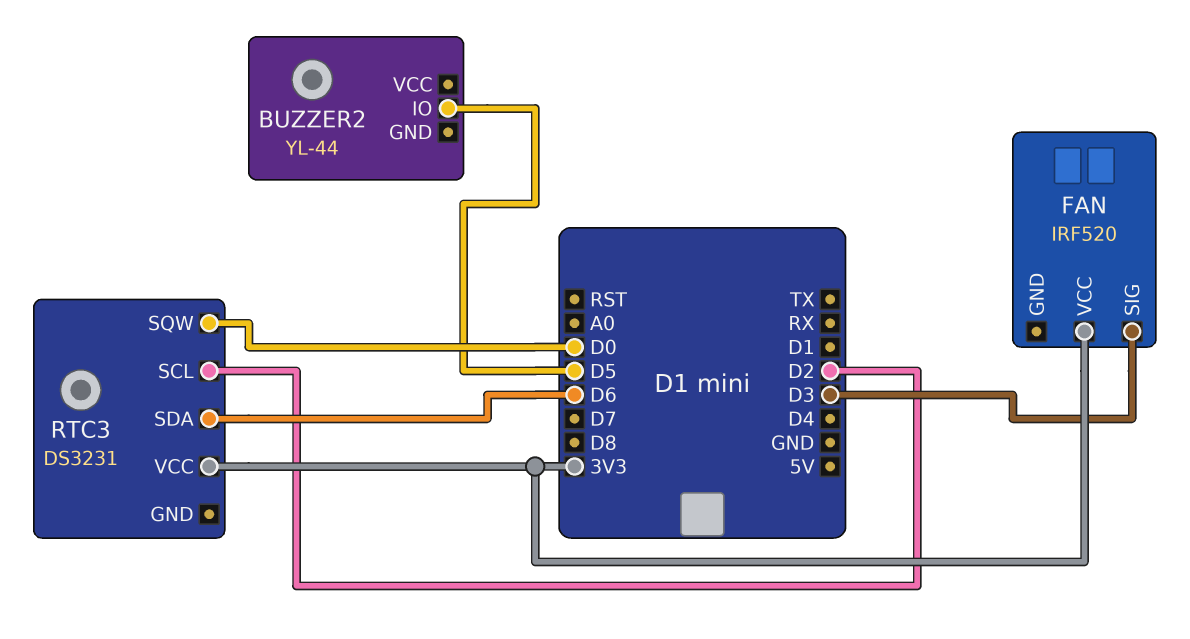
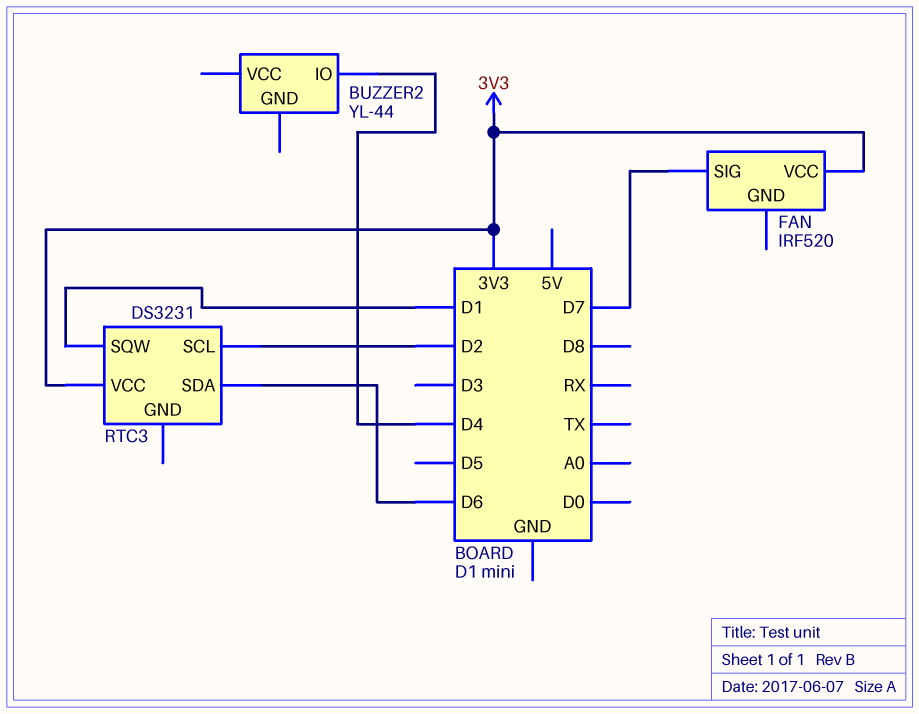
BUZZER2 pin IO: D5 -> D4
FAN pin SIG: D3 -> D7
RTC3 pin SQW: D0 -> D1

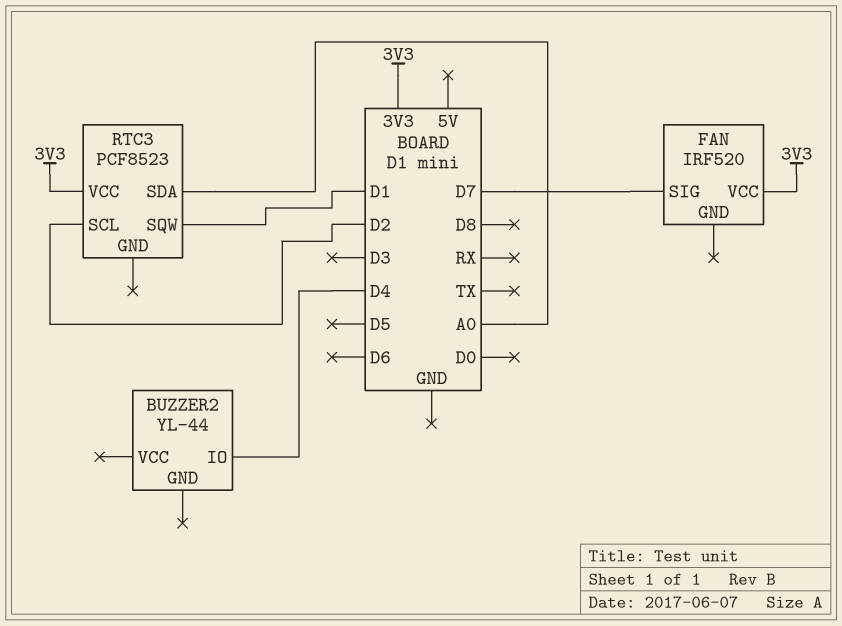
RTC3: DS3231 -> PCF8523
RTC3 pin SDA: D6 -> A0

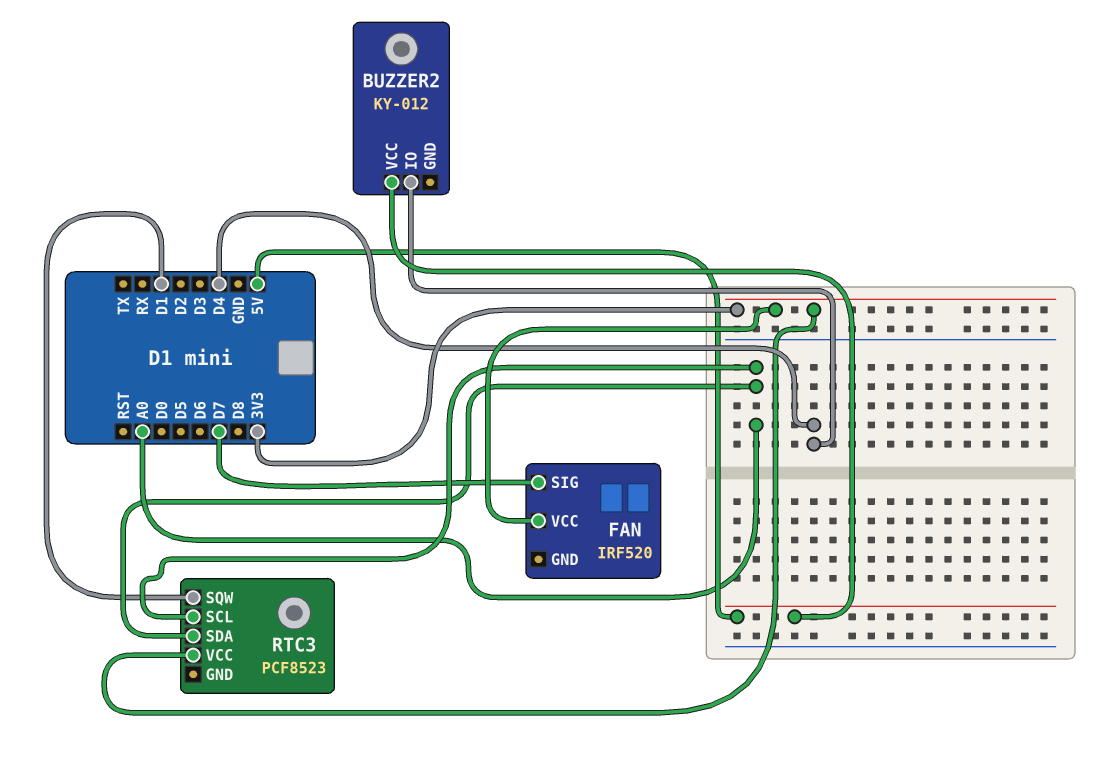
BUZZER2: YL-44 -> KY-012
BUZZER2 pin VCC: none -> 5V
RTC3 pin SCL: D2 -> A0

